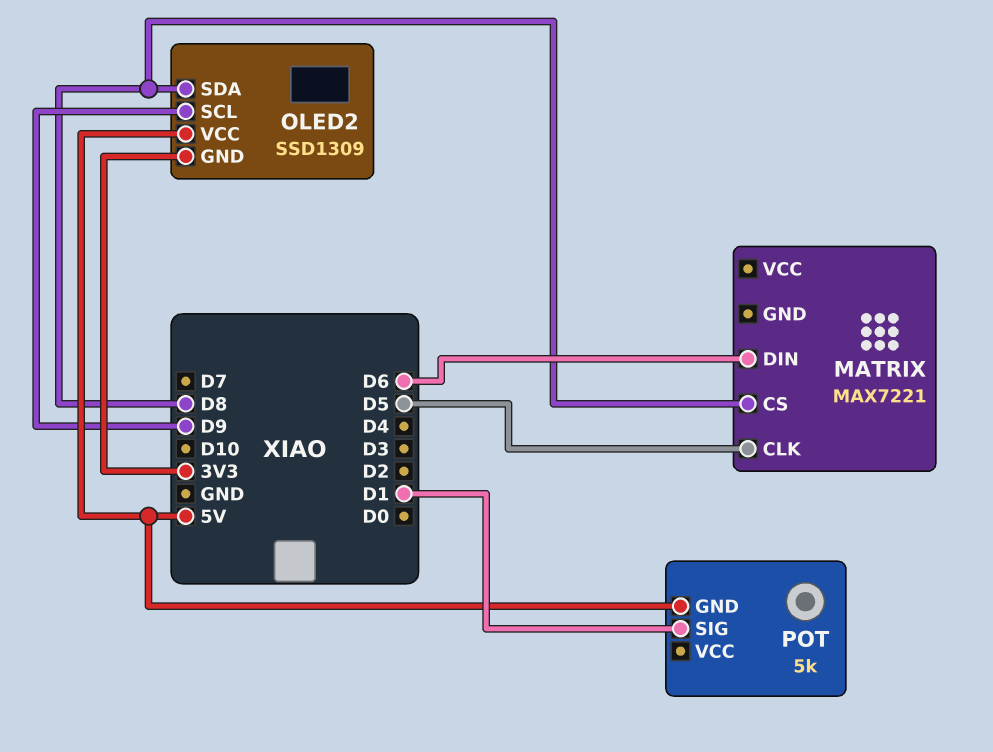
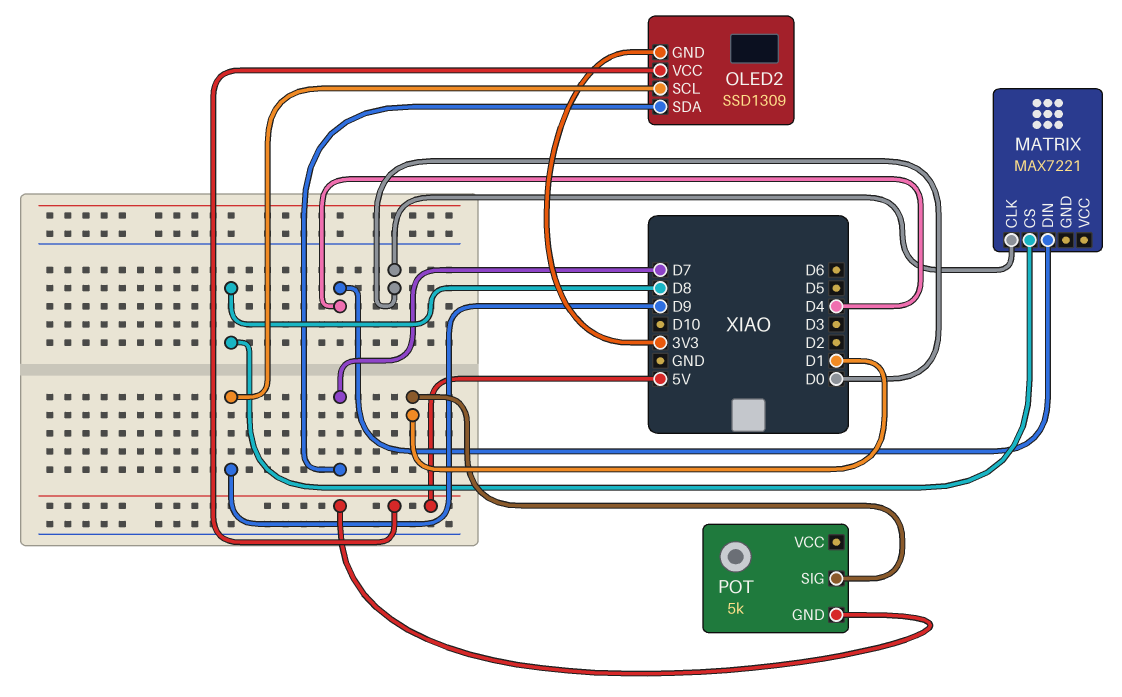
MATRIX pin CLK: D5 -> D0
MATRIX pin DIN: D6 -> D4
OLED2 pin SDA: D8 -> D7

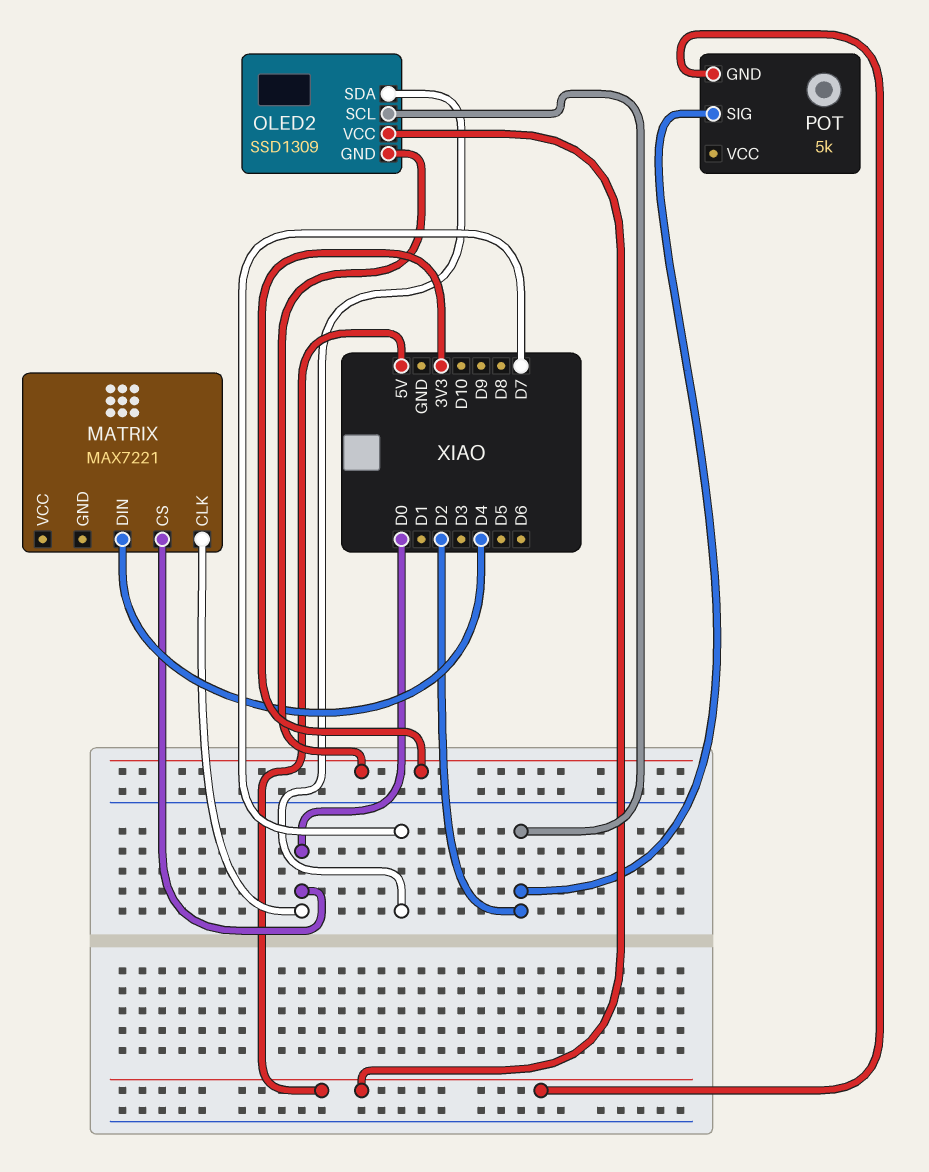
MATRIX pin CS: D8 -> D0
OLED2 pin SCL: D9 -> D2
POT pin SIG: D1 -> D2

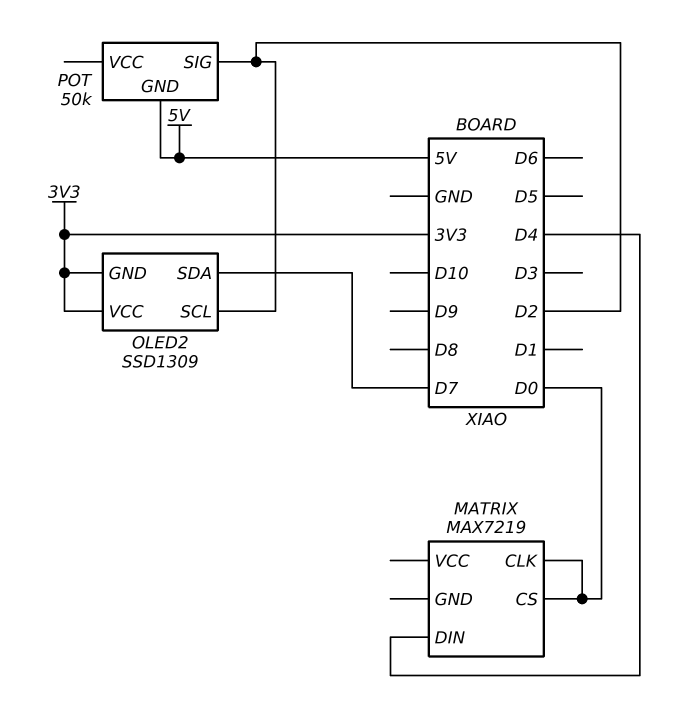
MATRIX: MAX7221 -> MAX7219
OLED2 pin VCC: 5V -> 3V3
POT: 5k -> 50k

